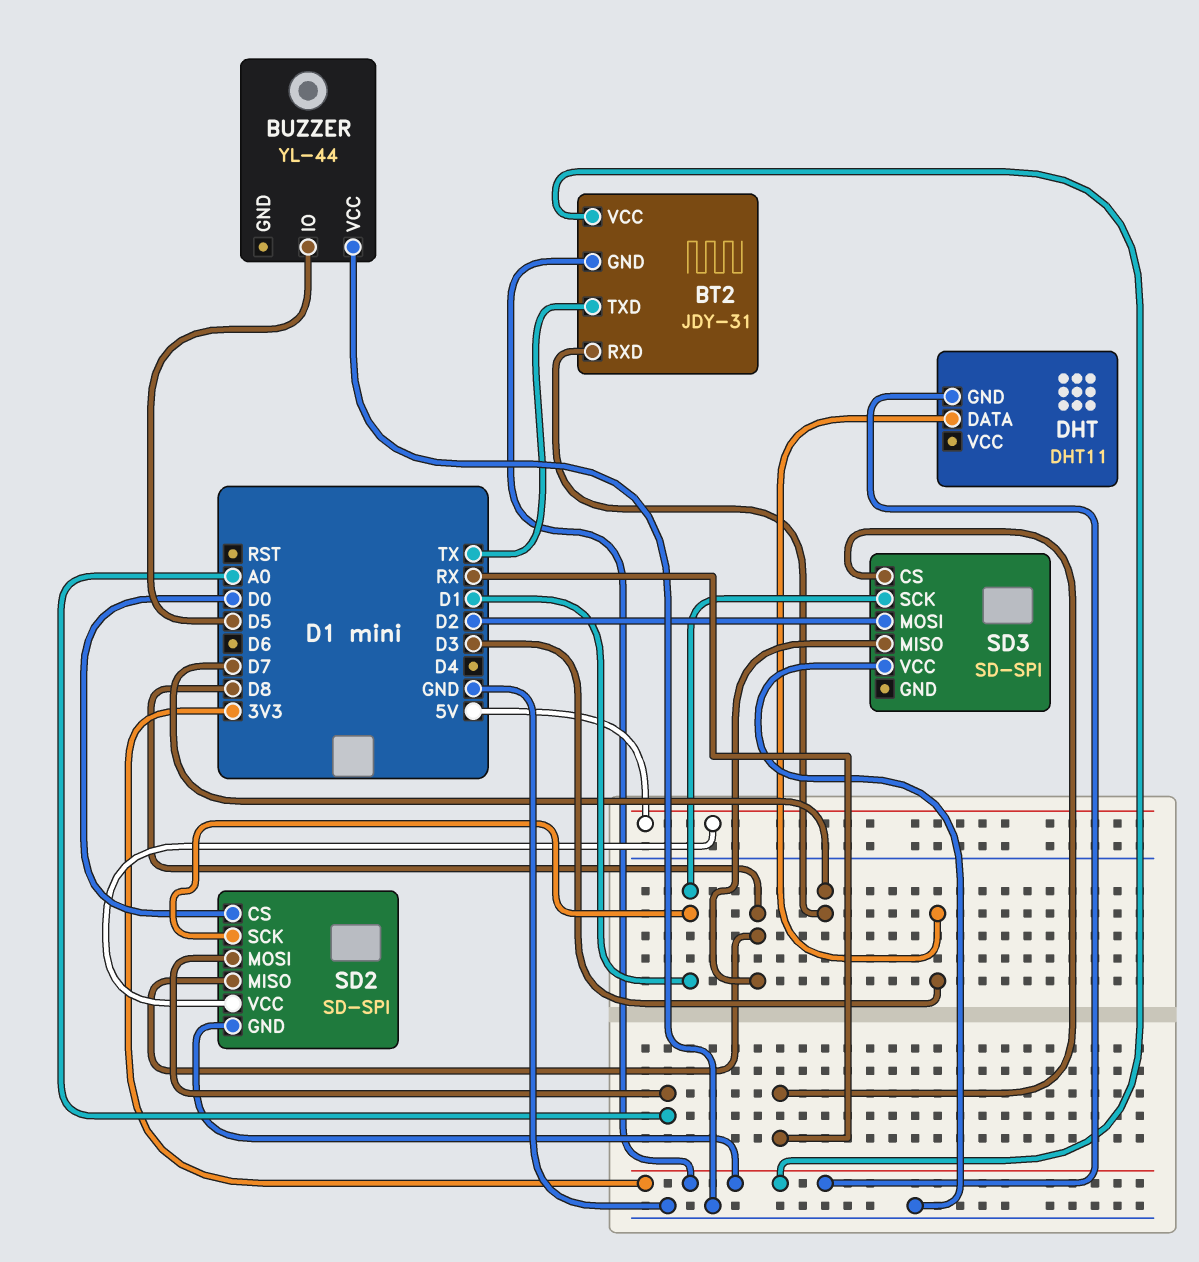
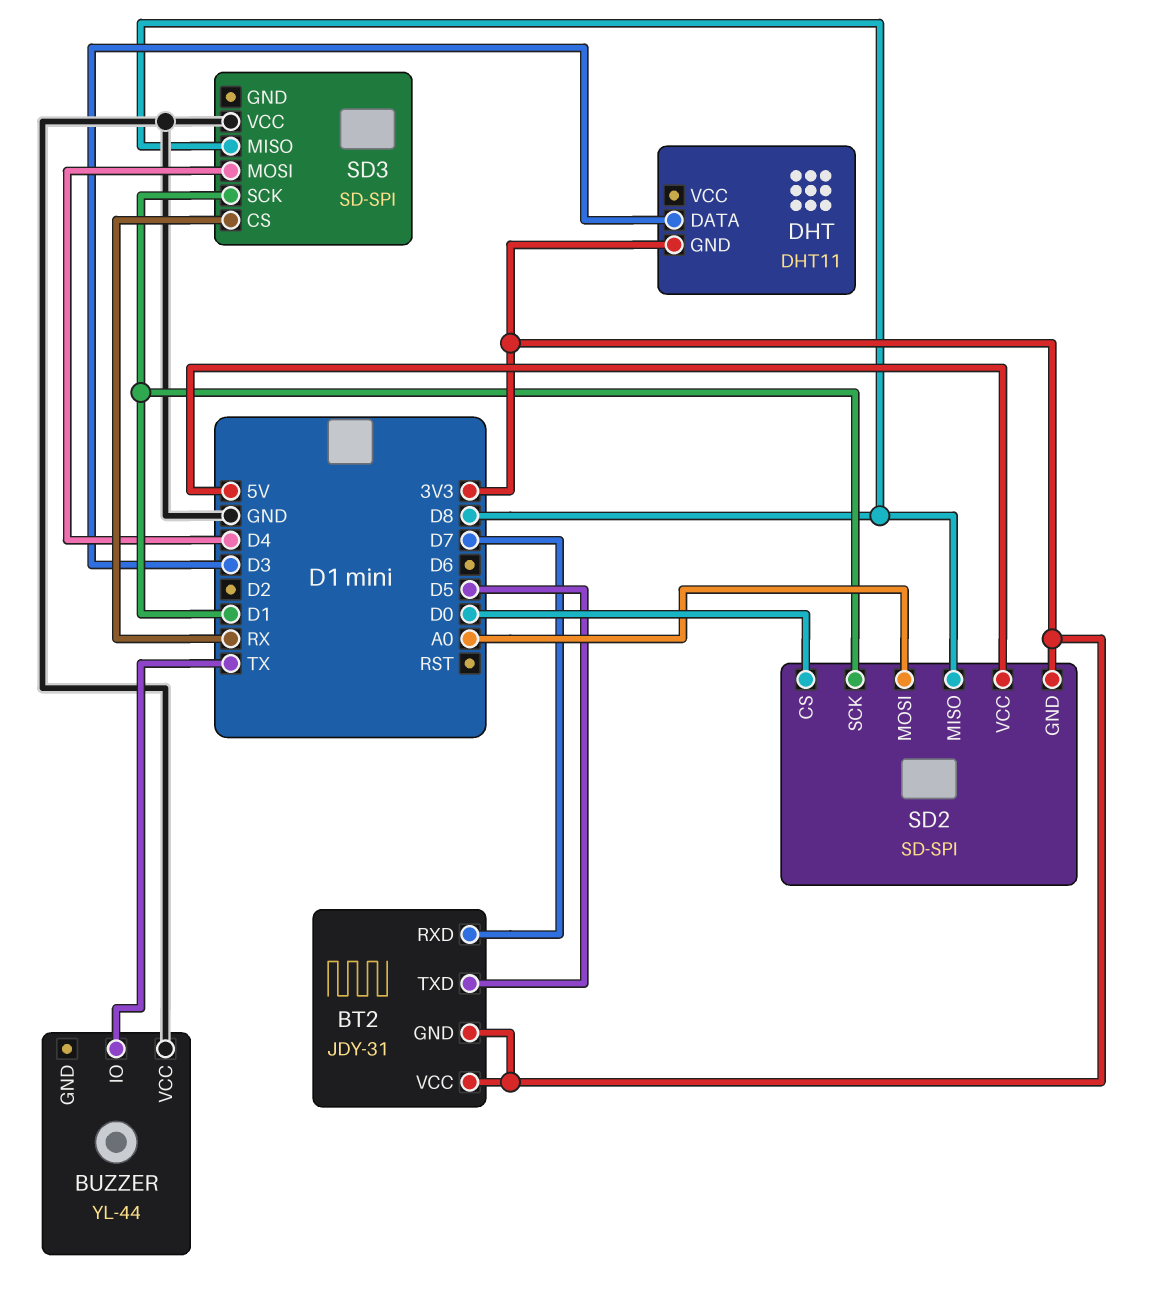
BT2 pin TXD: TX -> D5
BUZZER pin IO: D5 -> TX
SD3 pin MOSI: D2 -> D4

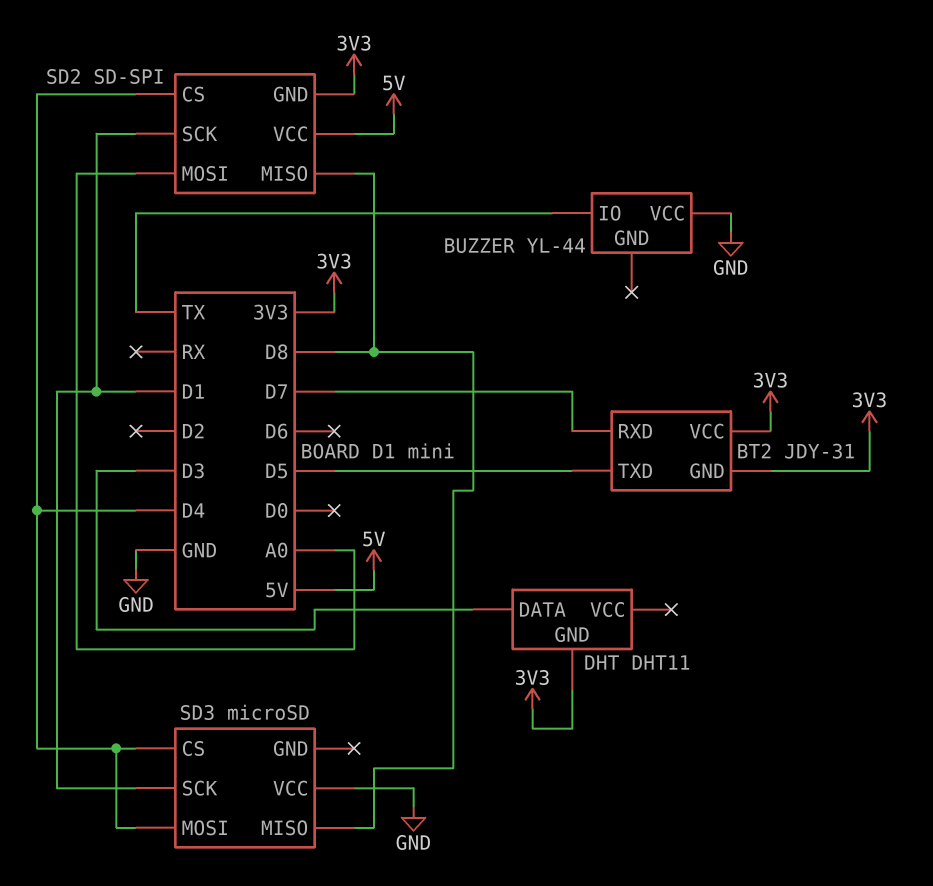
SD2 pin CS: D0 -> D4
SD3: SD-SPI -> microSD
SD3 pin CS: RX -> D4

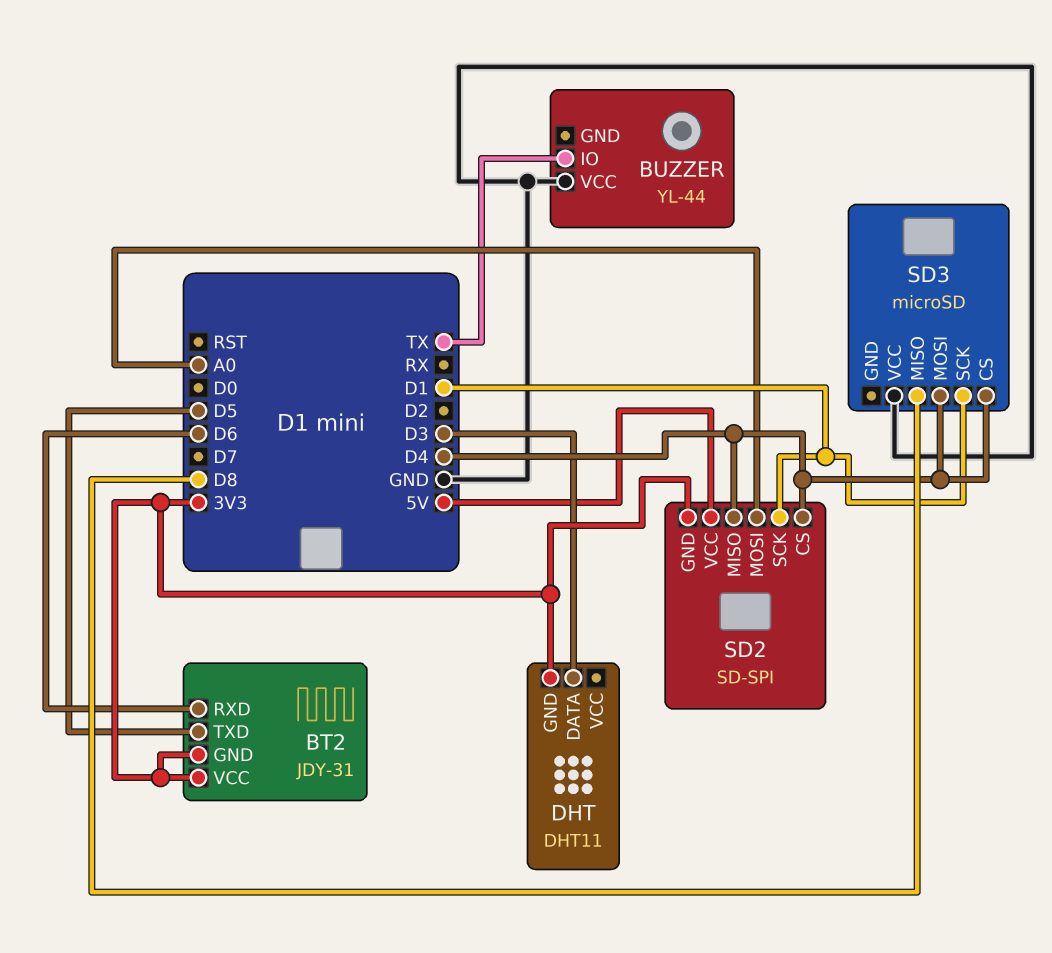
BT2 pin RXD: D7 -> D6
SD2 pin MISO: D8 -> D4

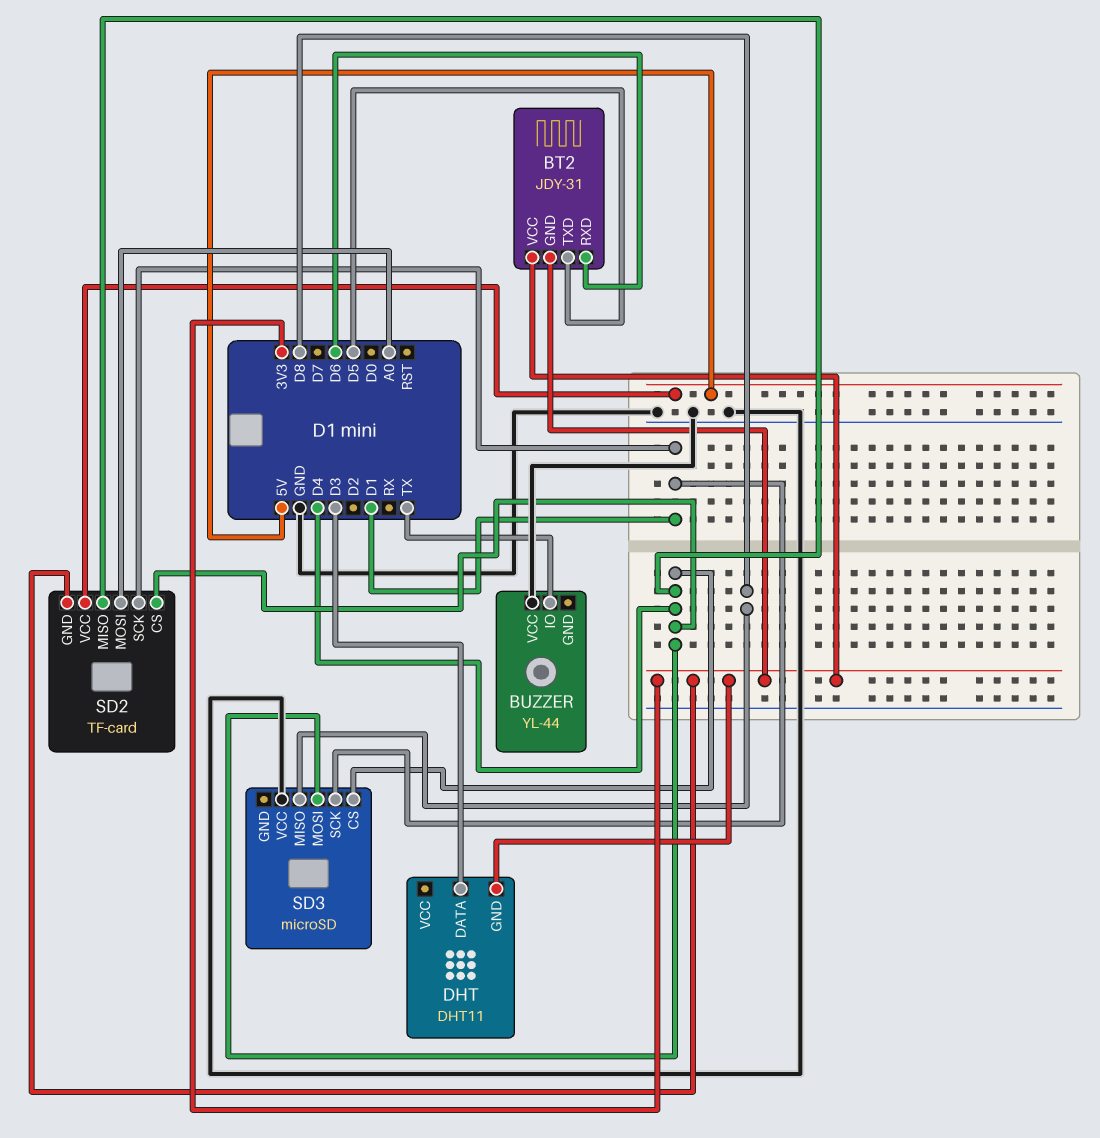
SD2: SD-SPI -> TF-card

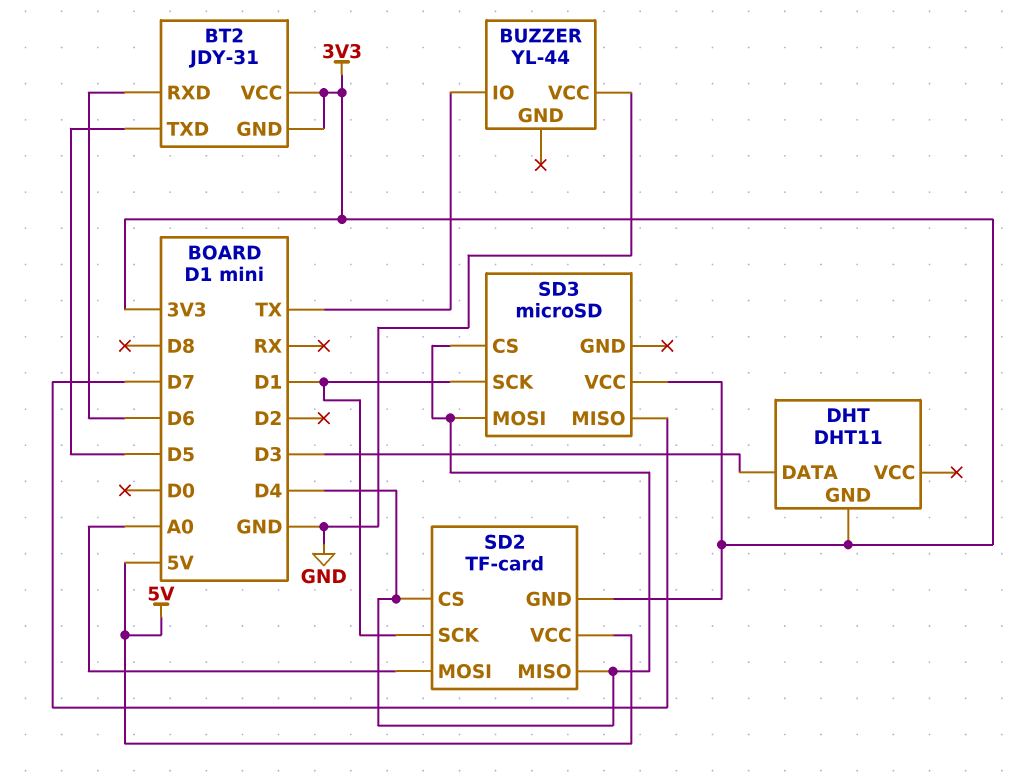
SD3 pin MISO: D8 -> D7
SD3 pin VCC: GND -> 3V3

